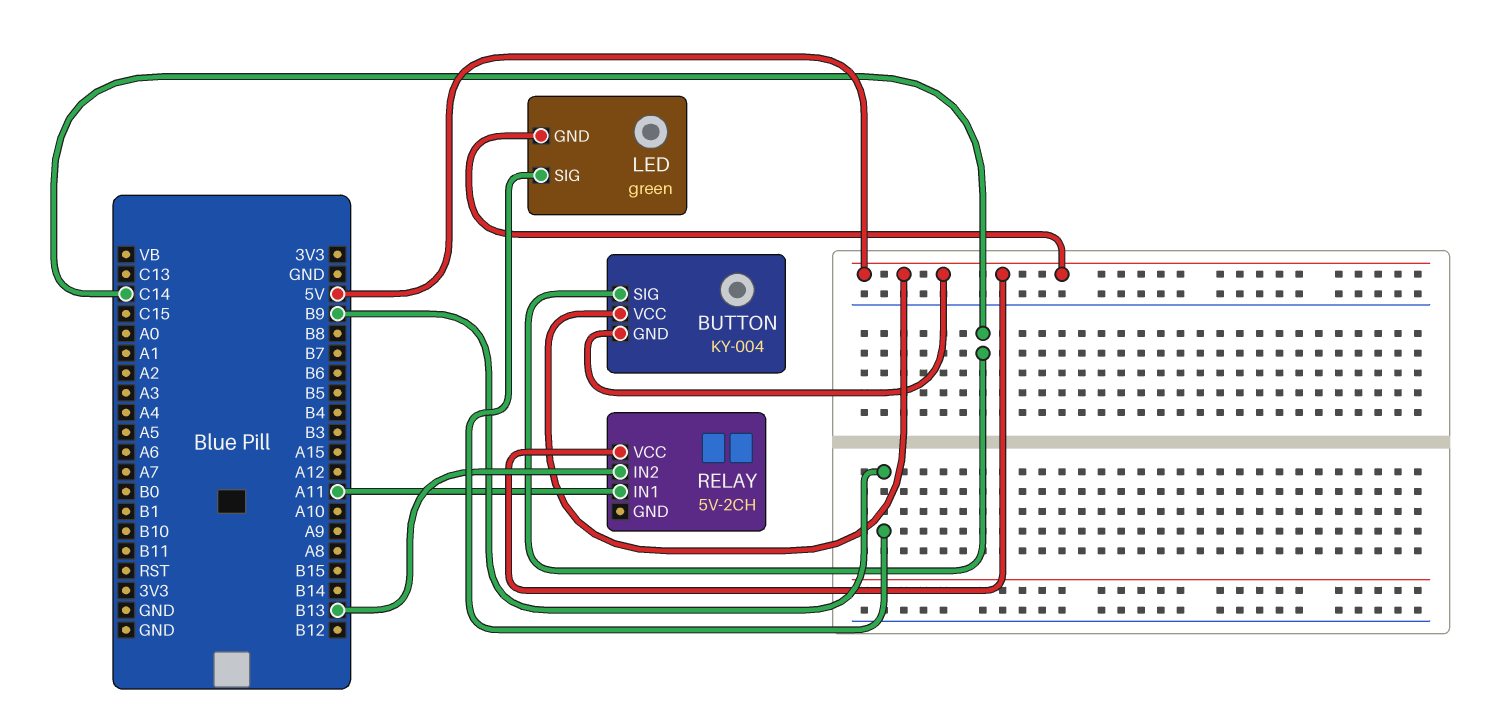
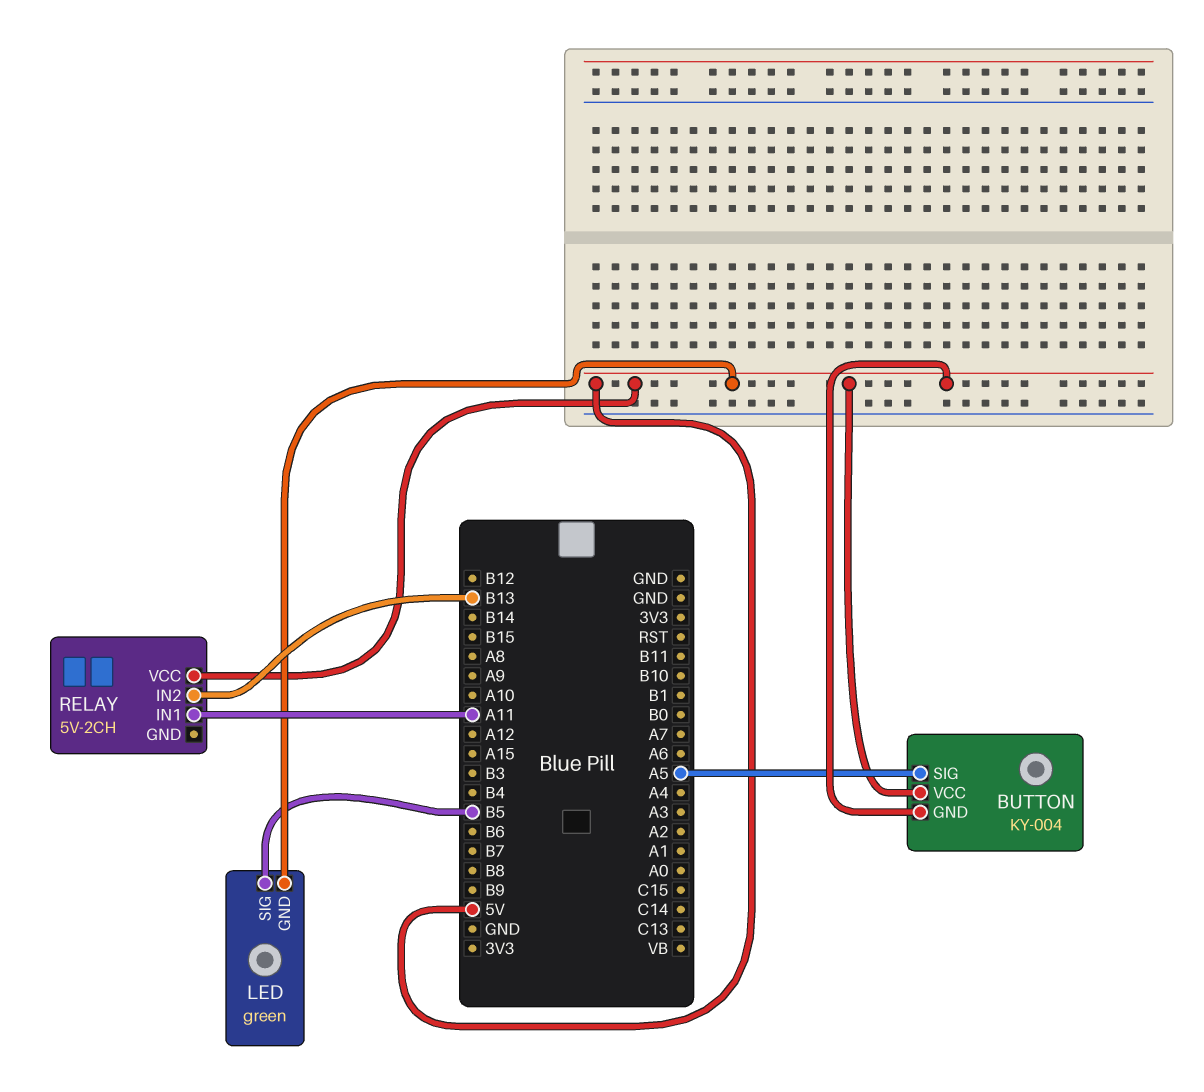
BUTTON pin SIG: C14 -> A5
LED pin SIG: B9 -> B5

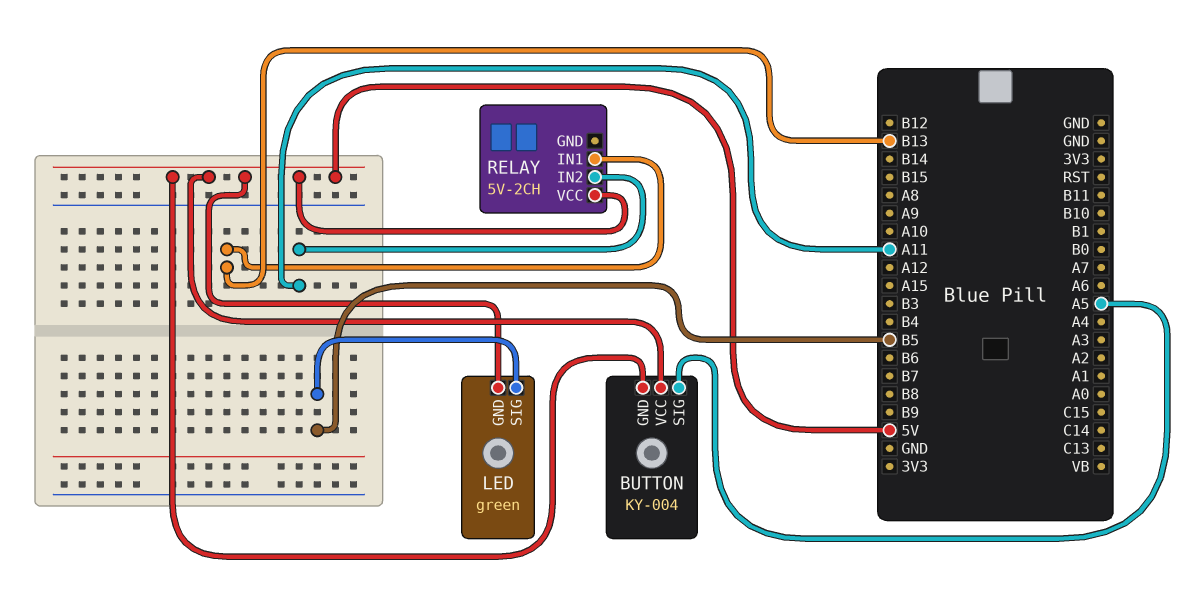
RELAY pin IN1: A11 -> B13
RELAY pin IN2: B13 -> A11

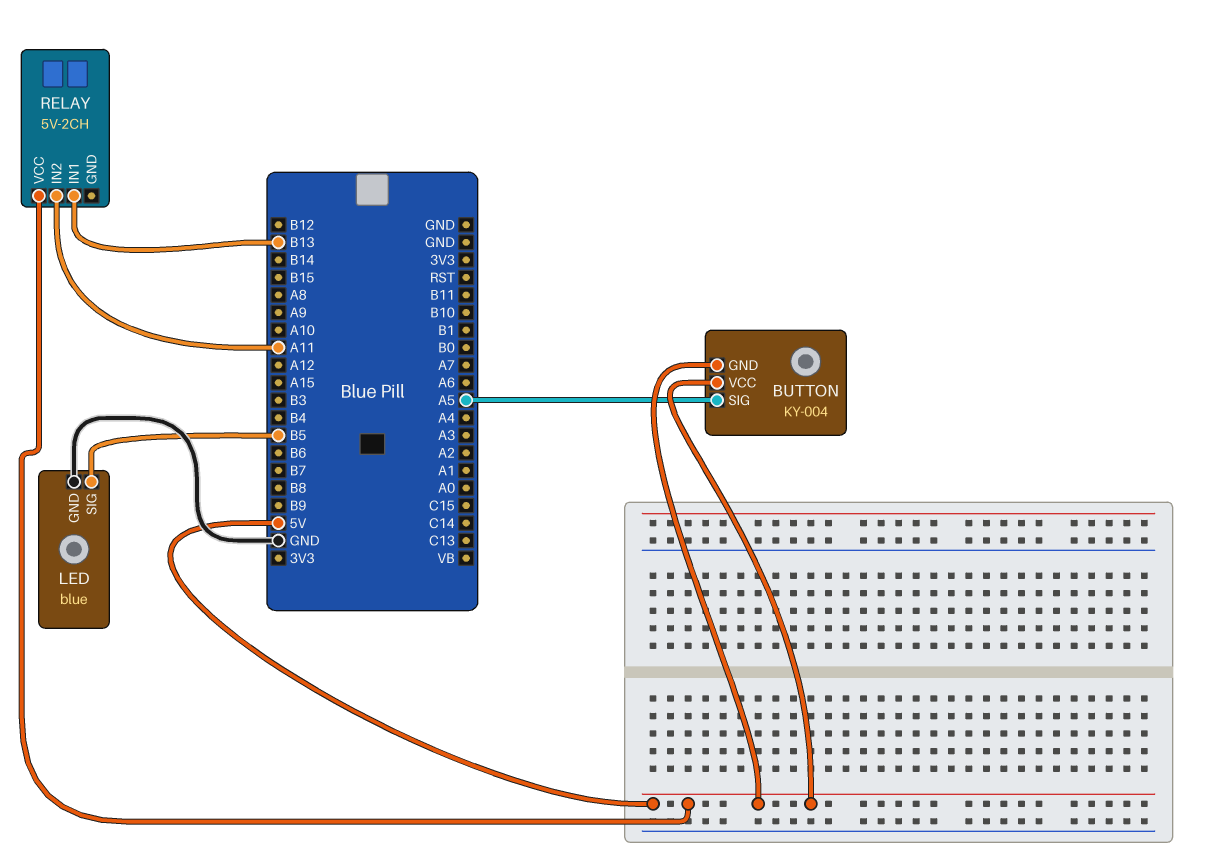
LED: green -> blue
LED pin GND: 5V -> GND

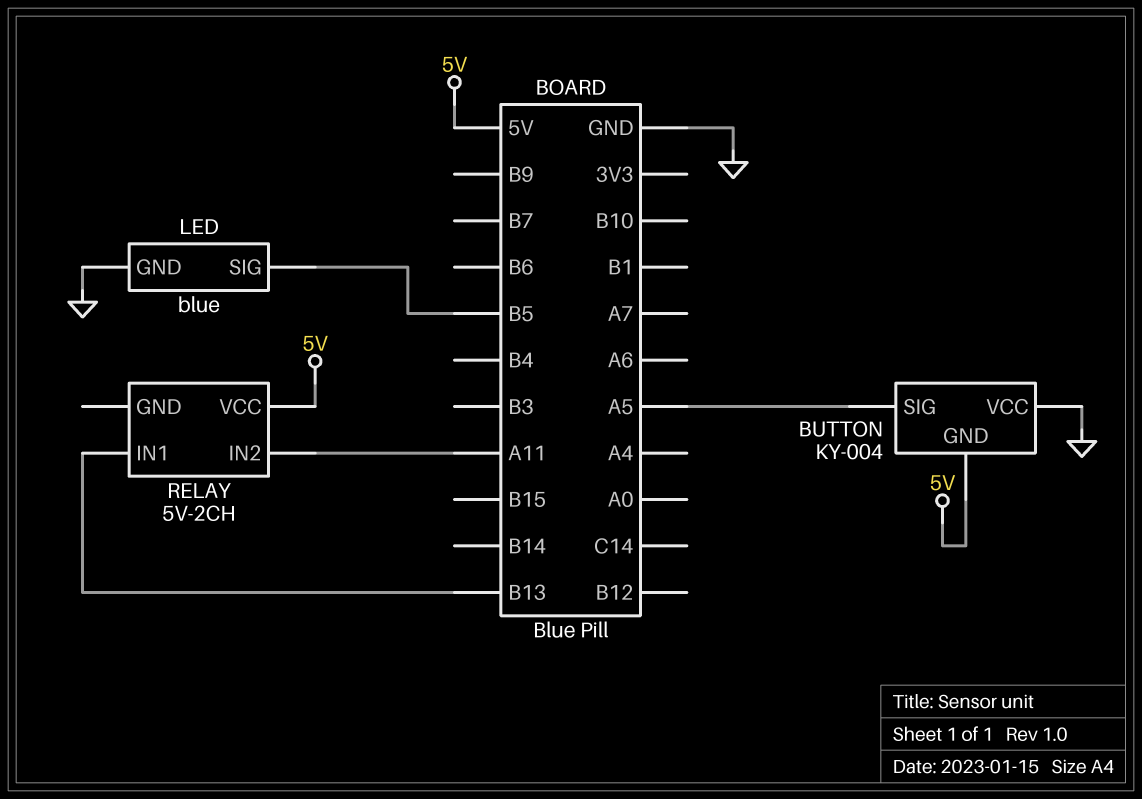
BUTTON pin VCC: 5V -> GND

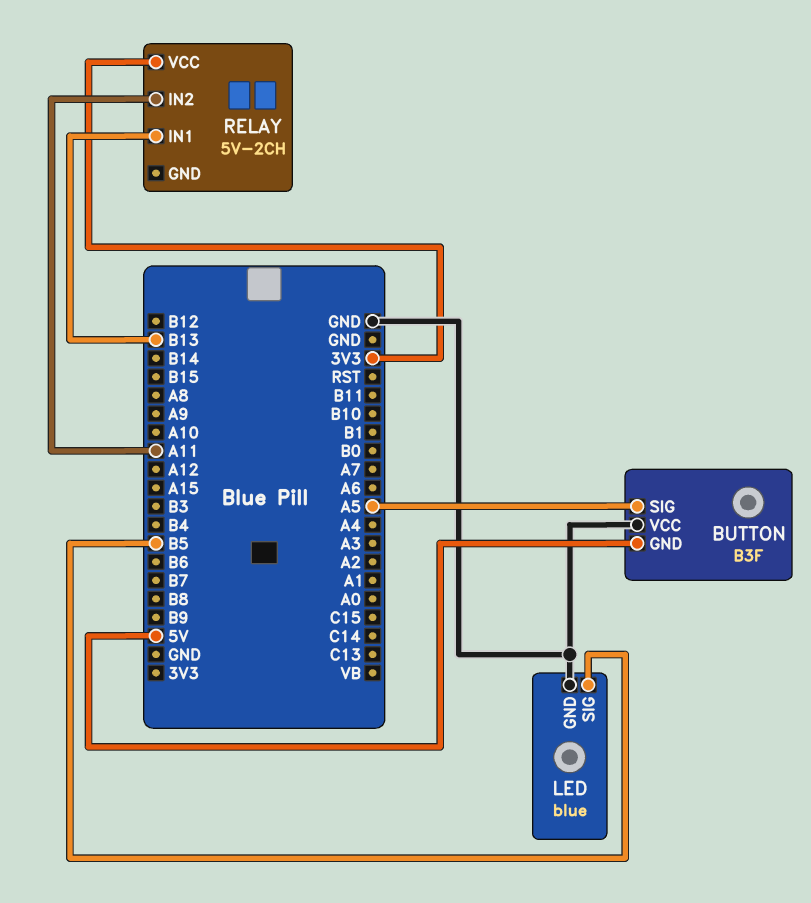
BUTTON: KY-004 -> B3F
RELAY pin VCC: 5V -> 3V3

